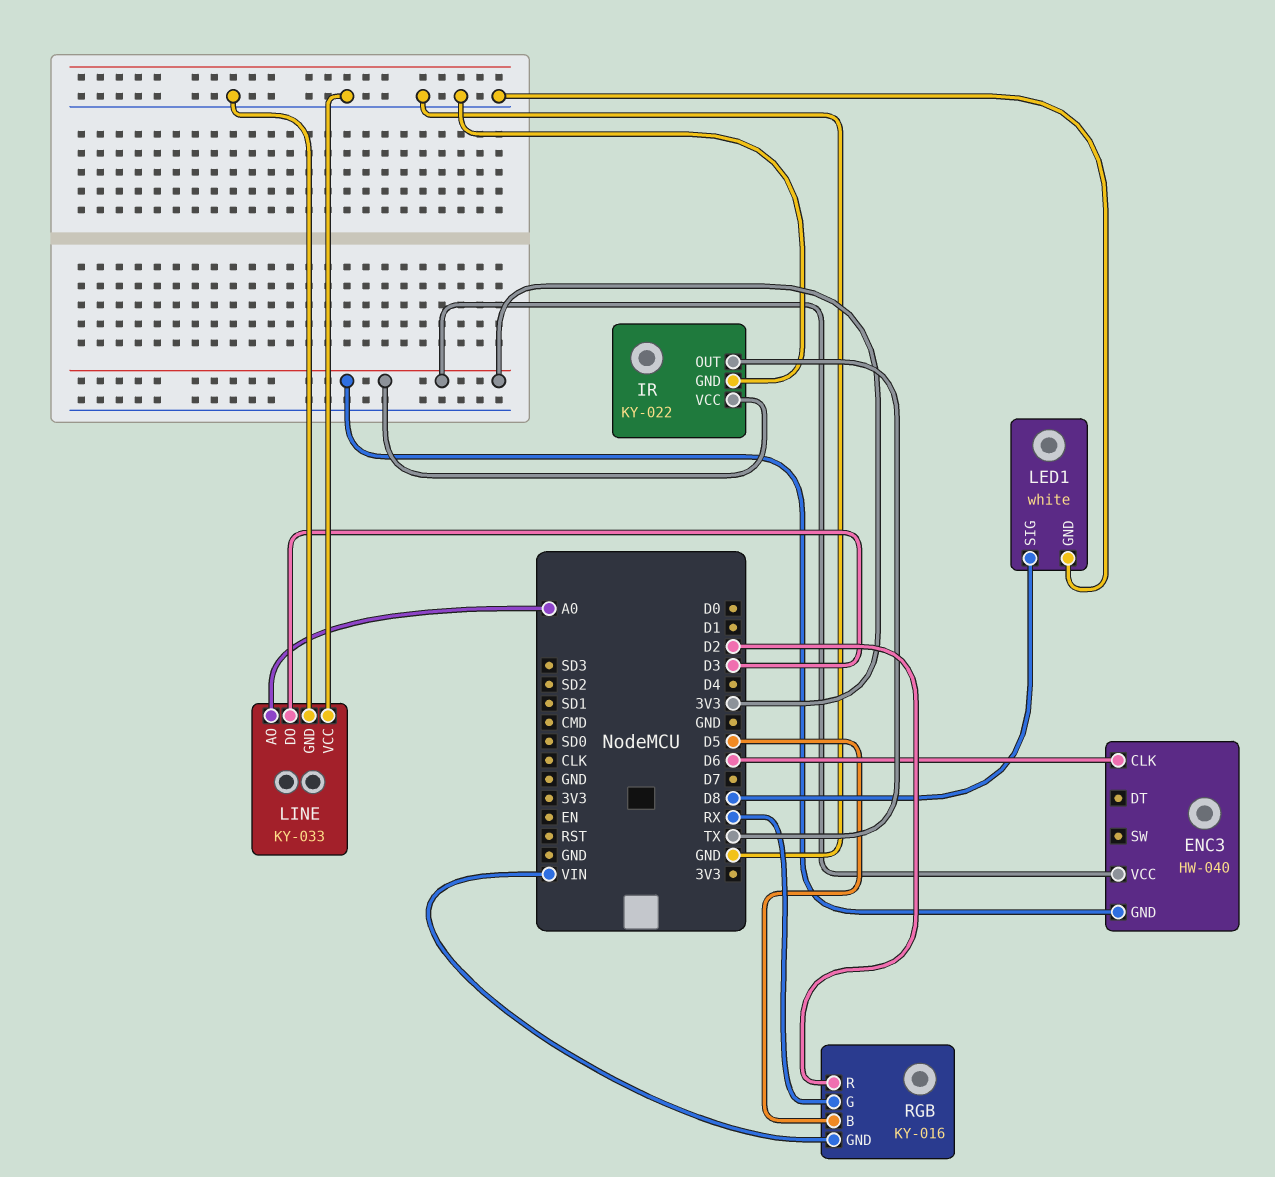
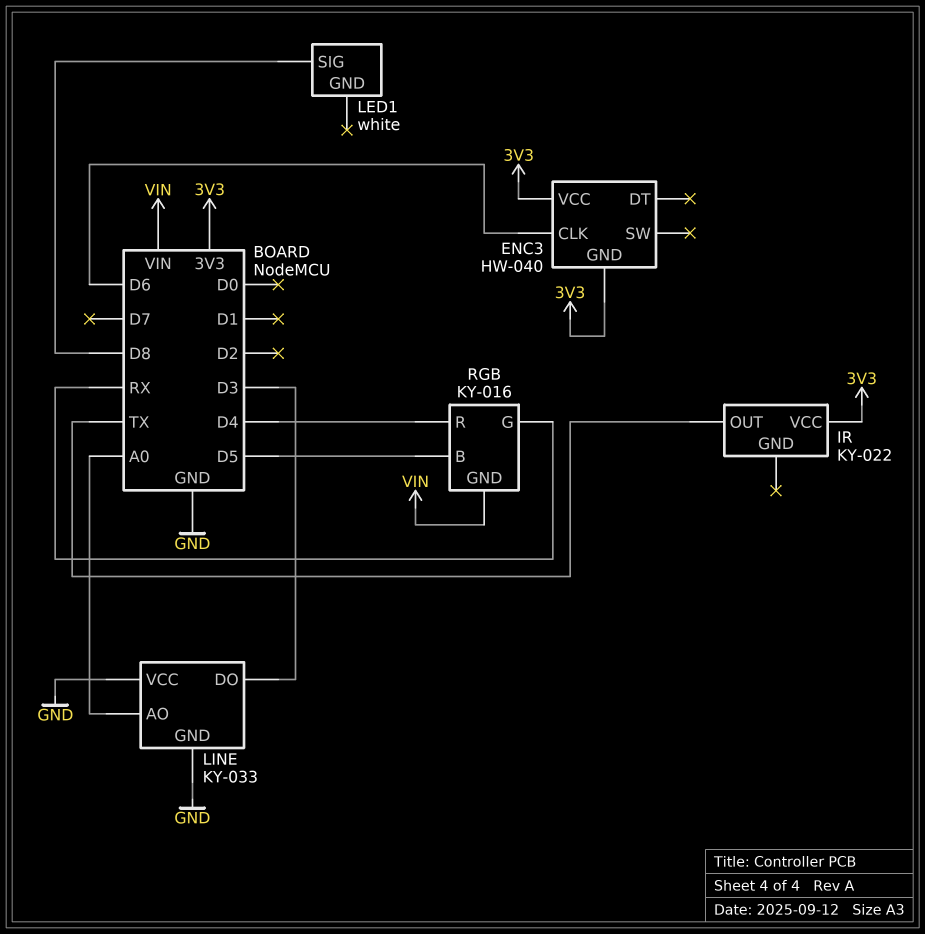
IR pin GND: GND -> none
LED1 pin GND: GND -> none
RGB pin R: D2 -> D4

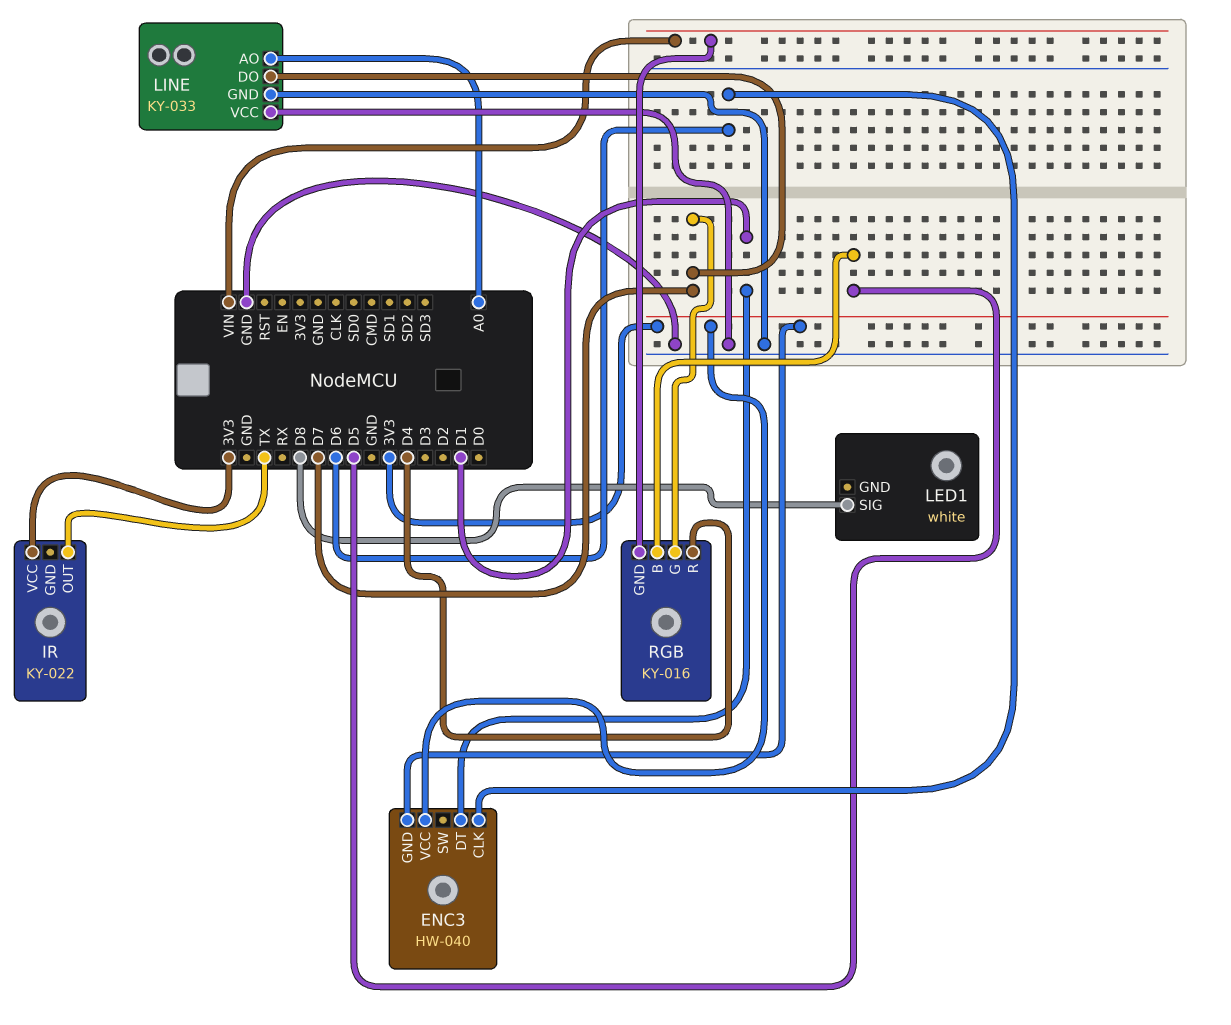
ENC3 pin DT: none -> D1
LINE pin DO: D3 -> D7
RGB pin G: RX -> D7

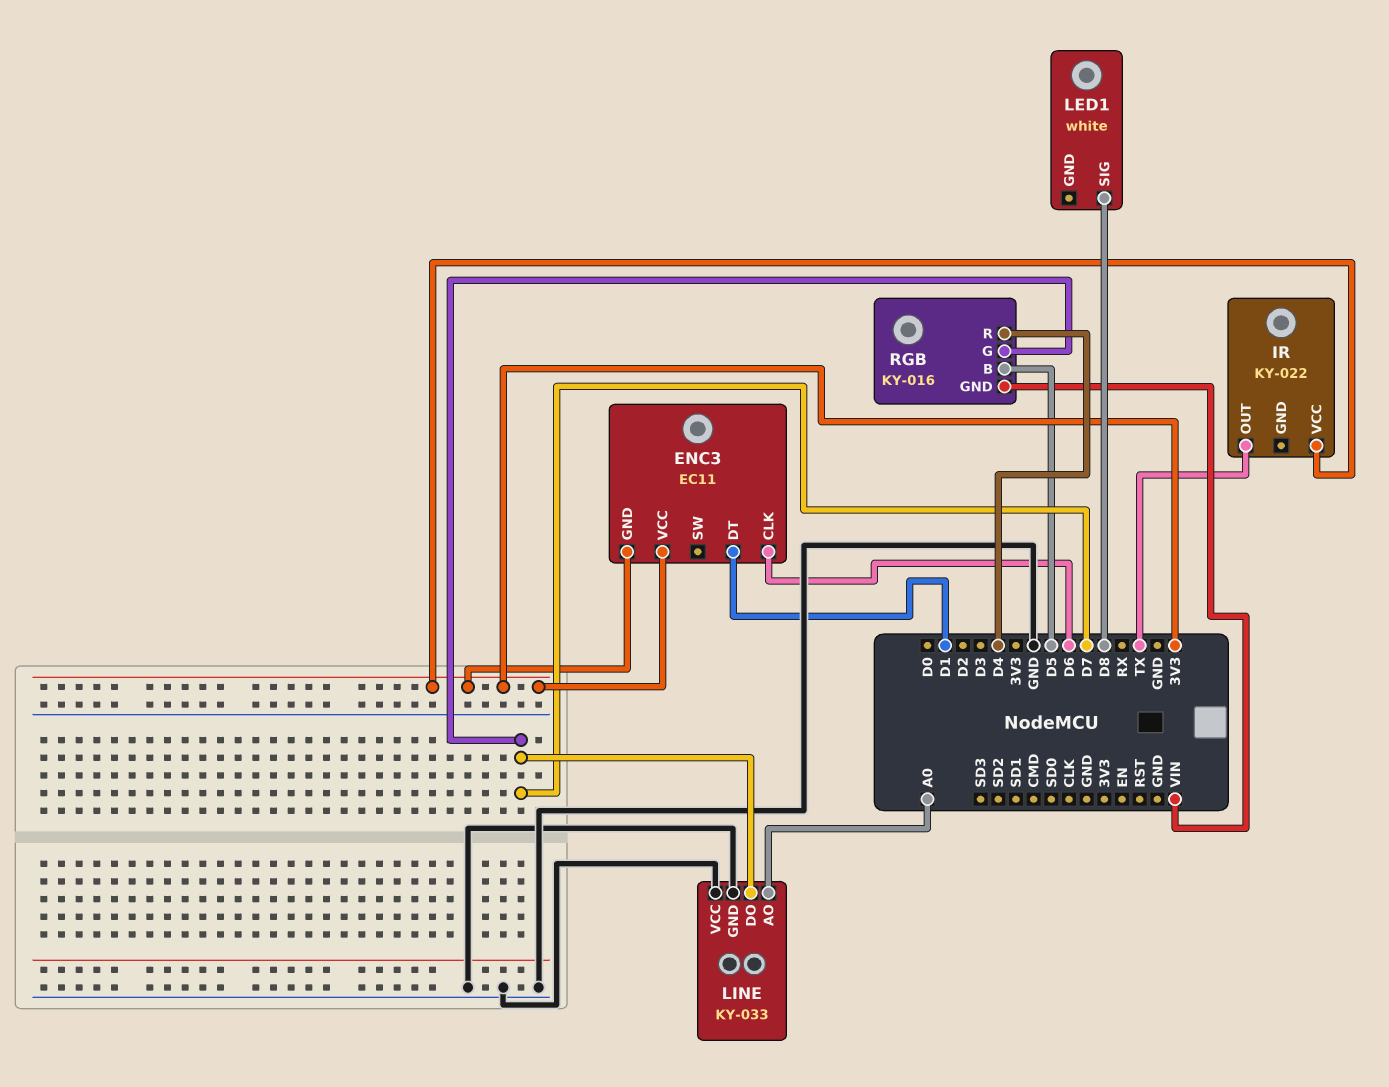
ENC3: HW-040 -> EC11

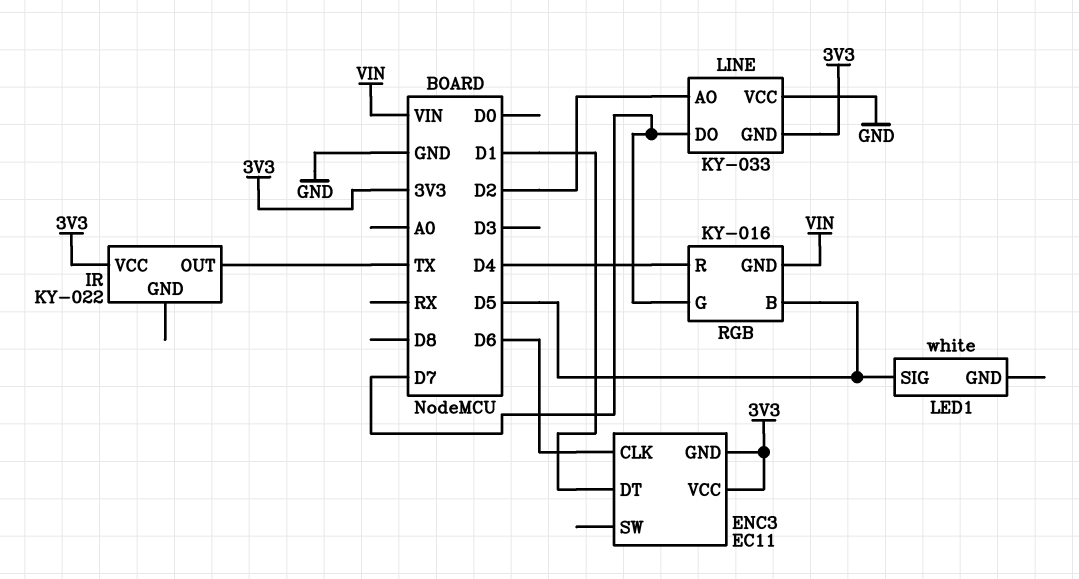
LED1 pin SIG: D8 -> D5
LINE pin AO: A0 -> D2
LINE pin GND: GND -> 3V3

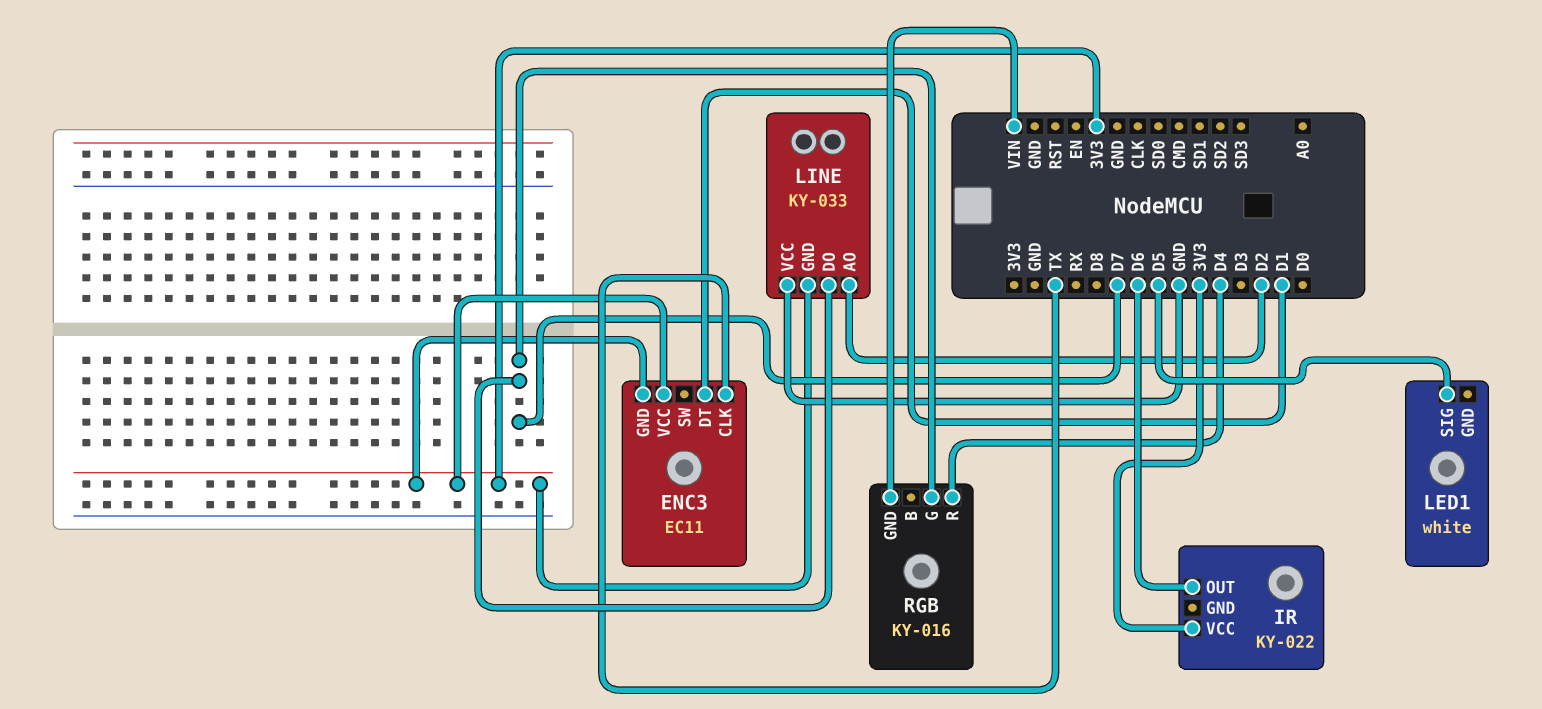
ENC3 pin CLK: D6 -> TX
IR pin OUT: TX -> D6
RGB pin B: D5 -> none

